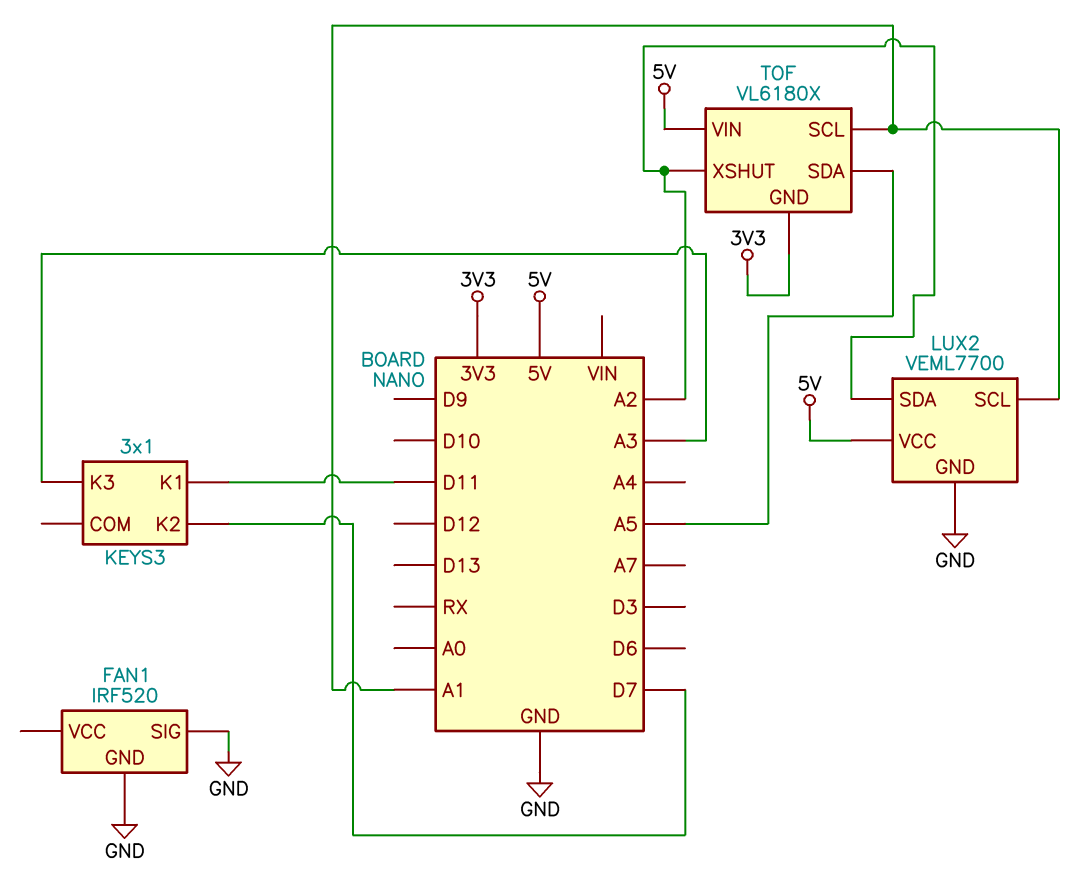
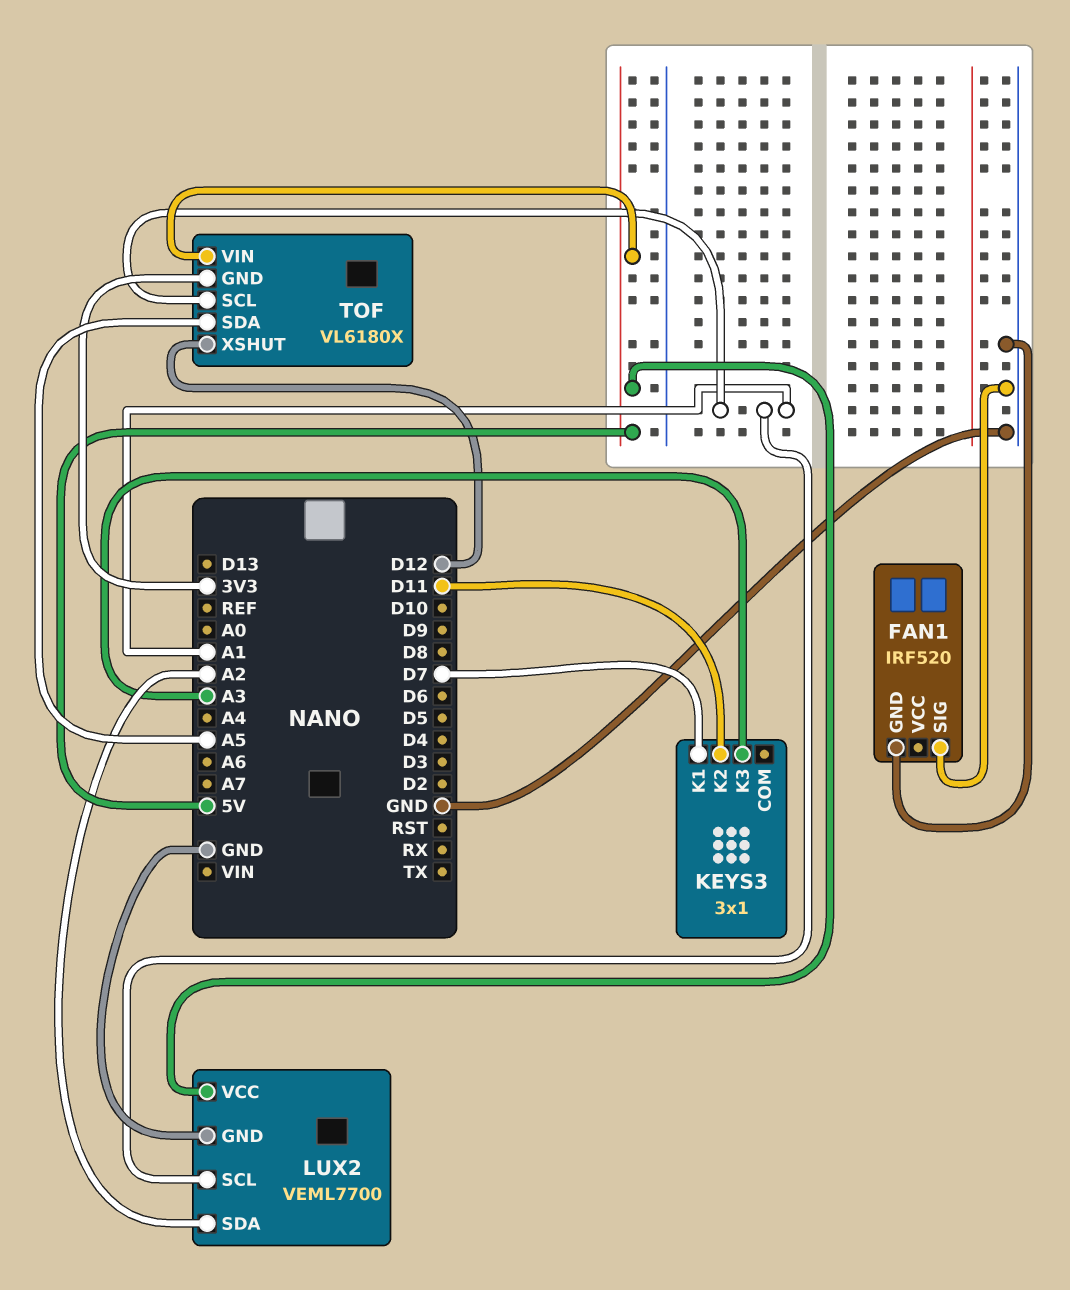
KEYS3 pin K1: D11 -> D7
KEYS3 pin K2: D7 -> D11
TOF pin XSHUT: A2 -> D12

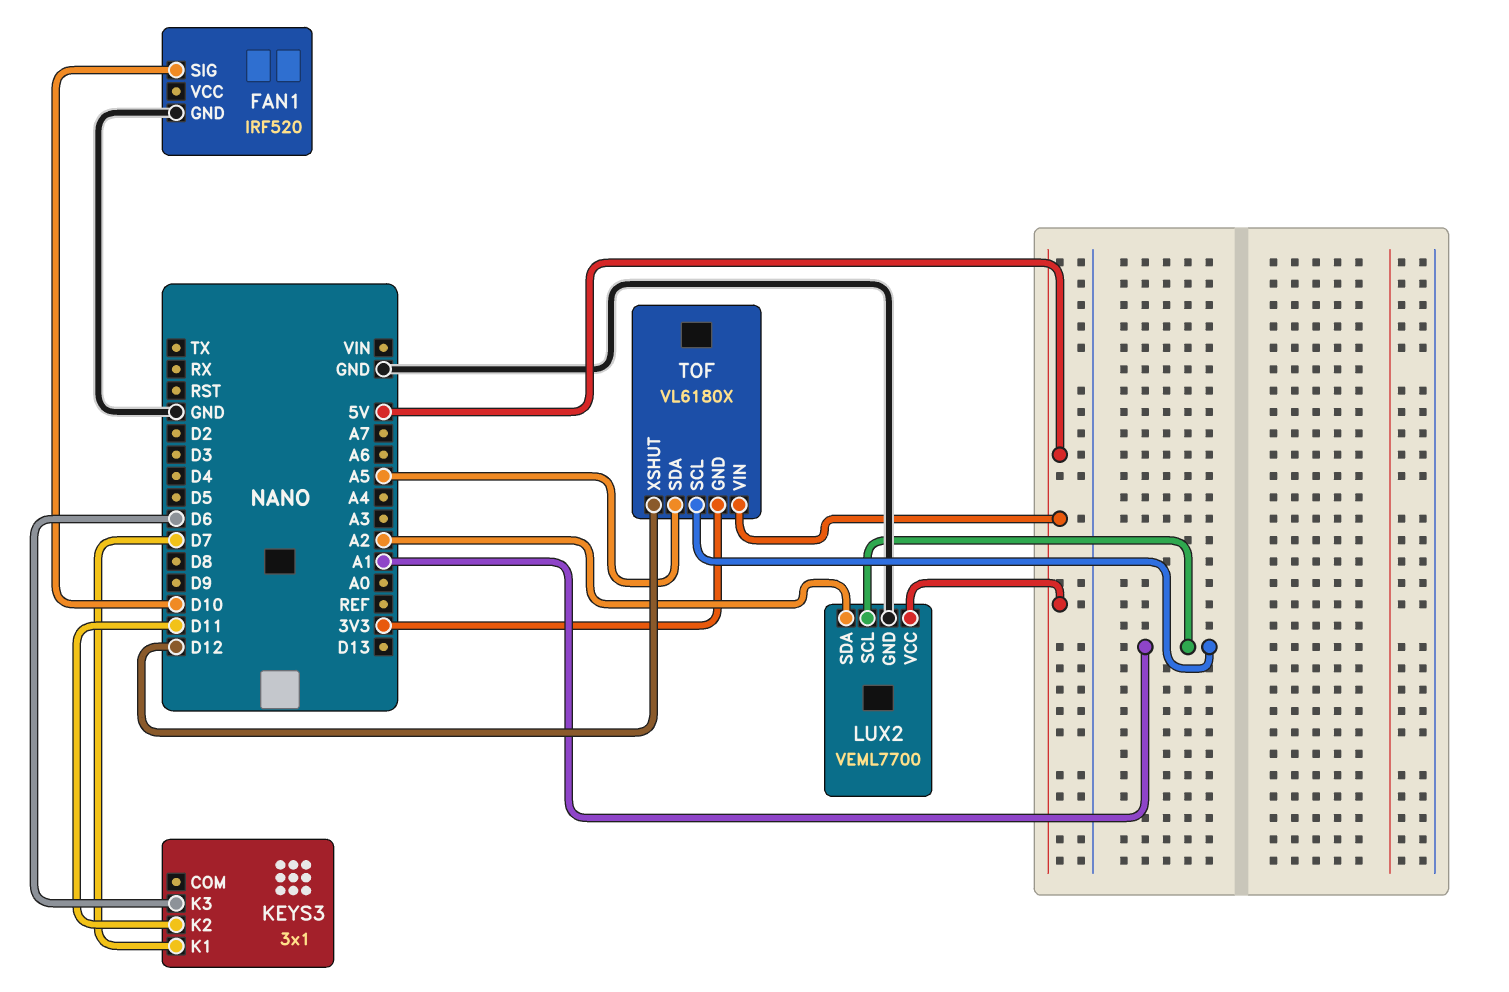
FAN1 pin SIG: GND -> D10
KEYS3 pin K3: A3 -> D6

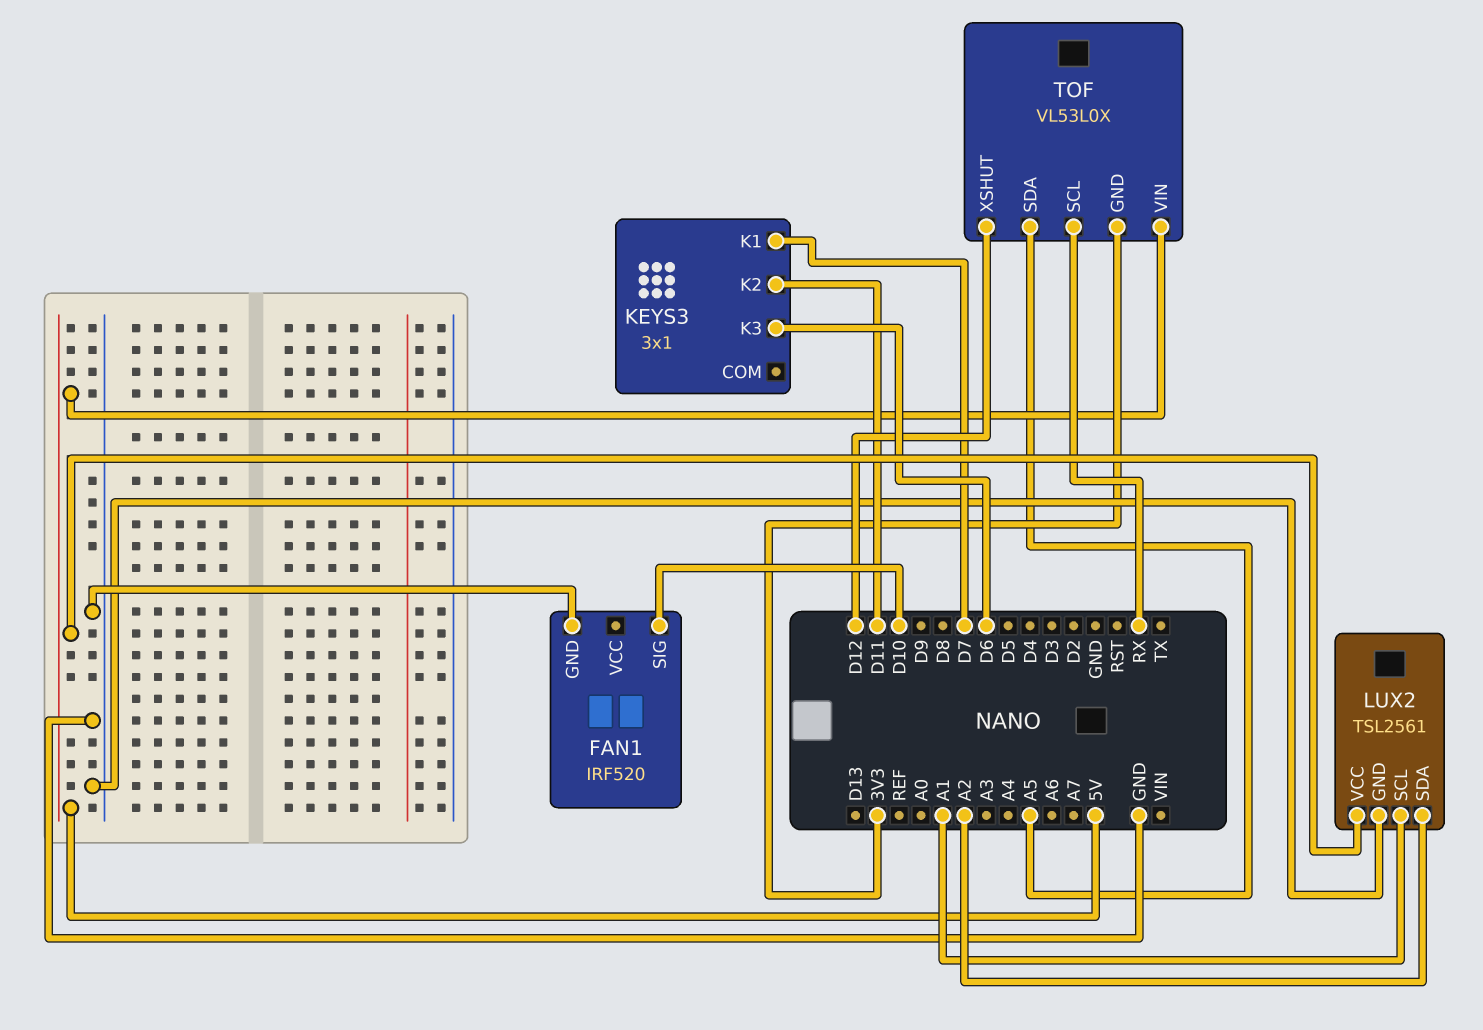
LUX2: VEML7700 -> TSL2561
TOF: VL6180X -> VL53L0X
TOF pin SCL: A1 -> RX

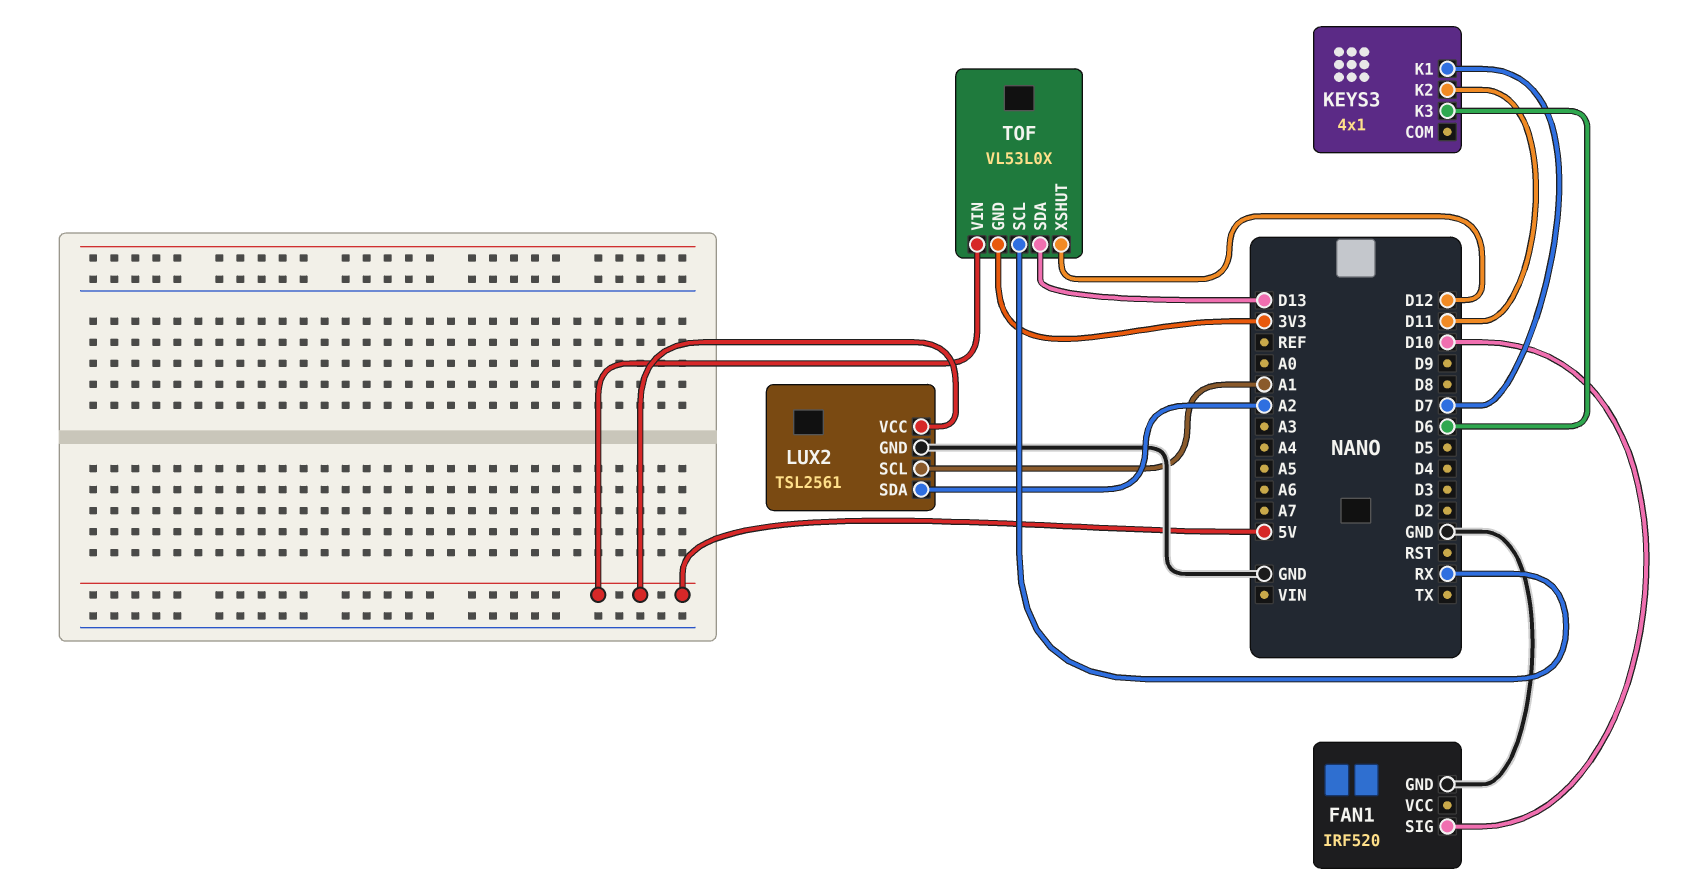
KEYS3: 3x1 -> 4x1
TOF pin SDA: A5 -> D13

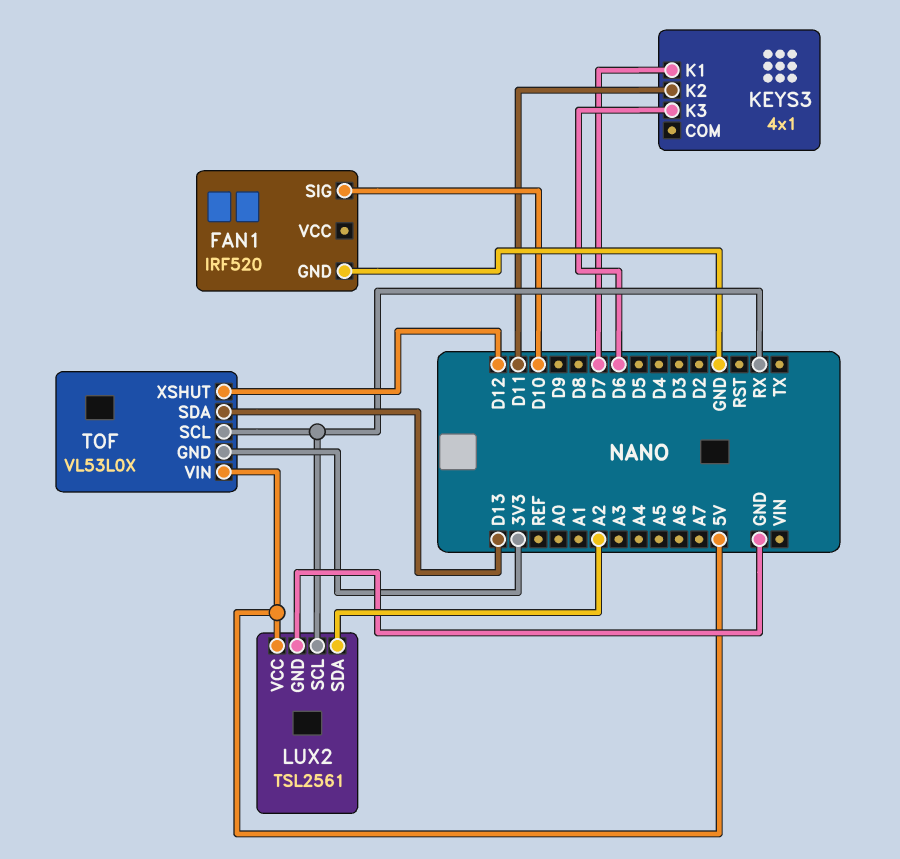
LUX2 pin SCL: A1 -> RX

